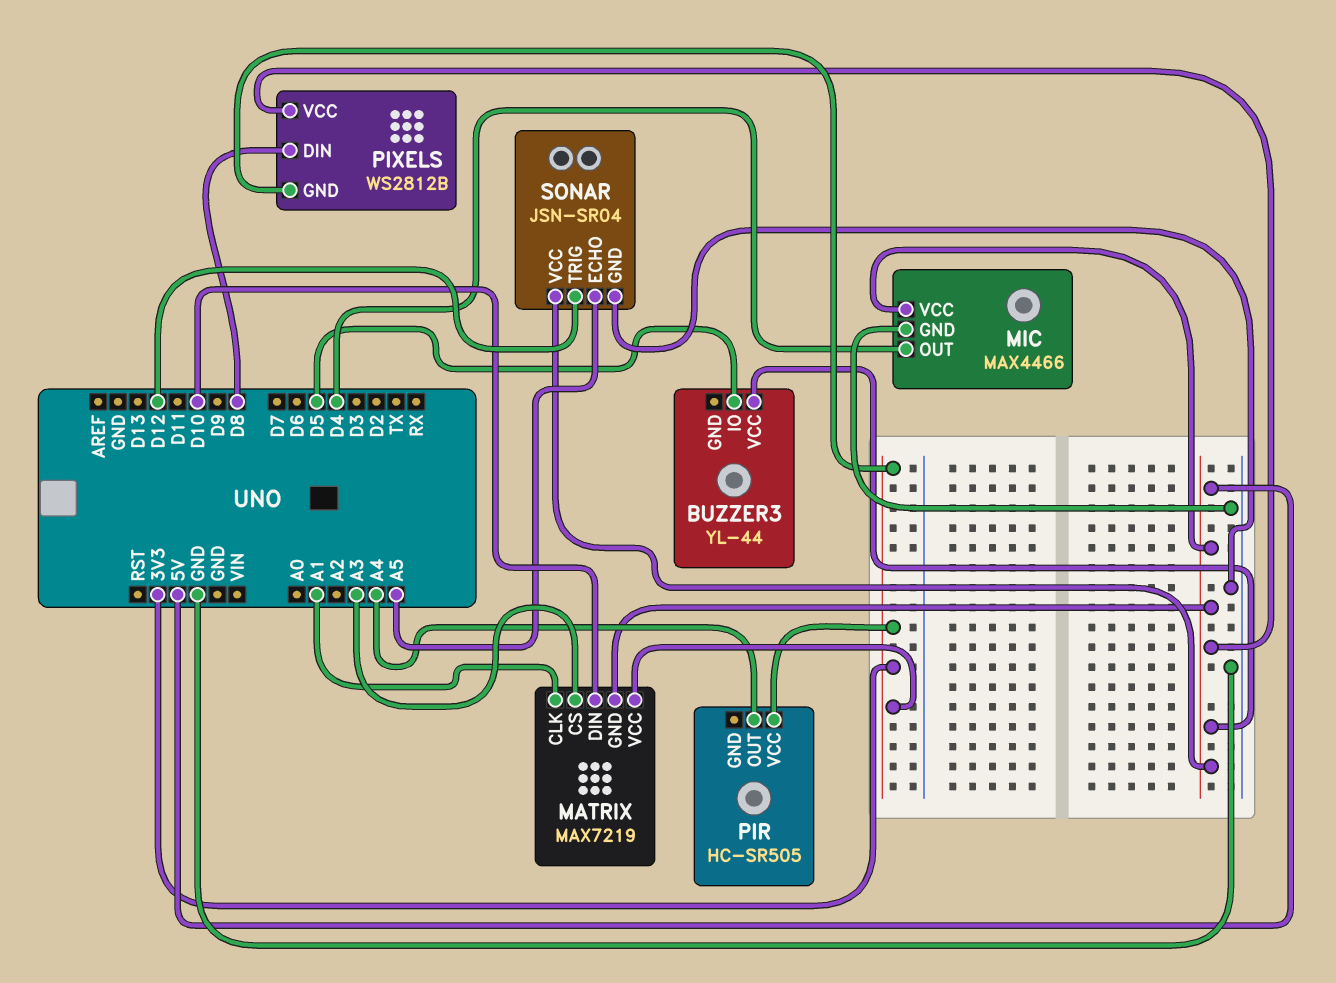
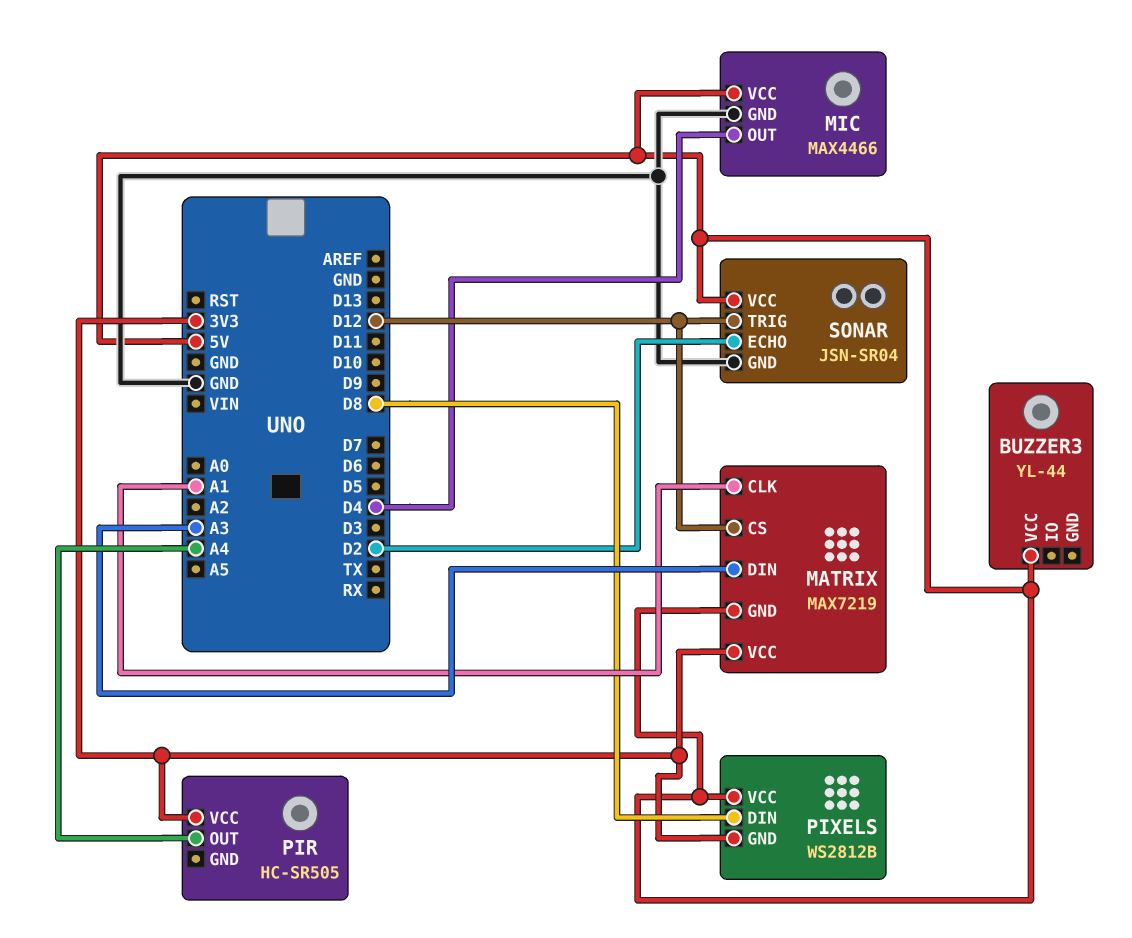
BUZZER3 pin IO: D5 -> none
MATRIX pin CS: A3 -> D12
MATRIX pin DIN: D10 -> A3
SONAR pin ECHO: A5 -> D2

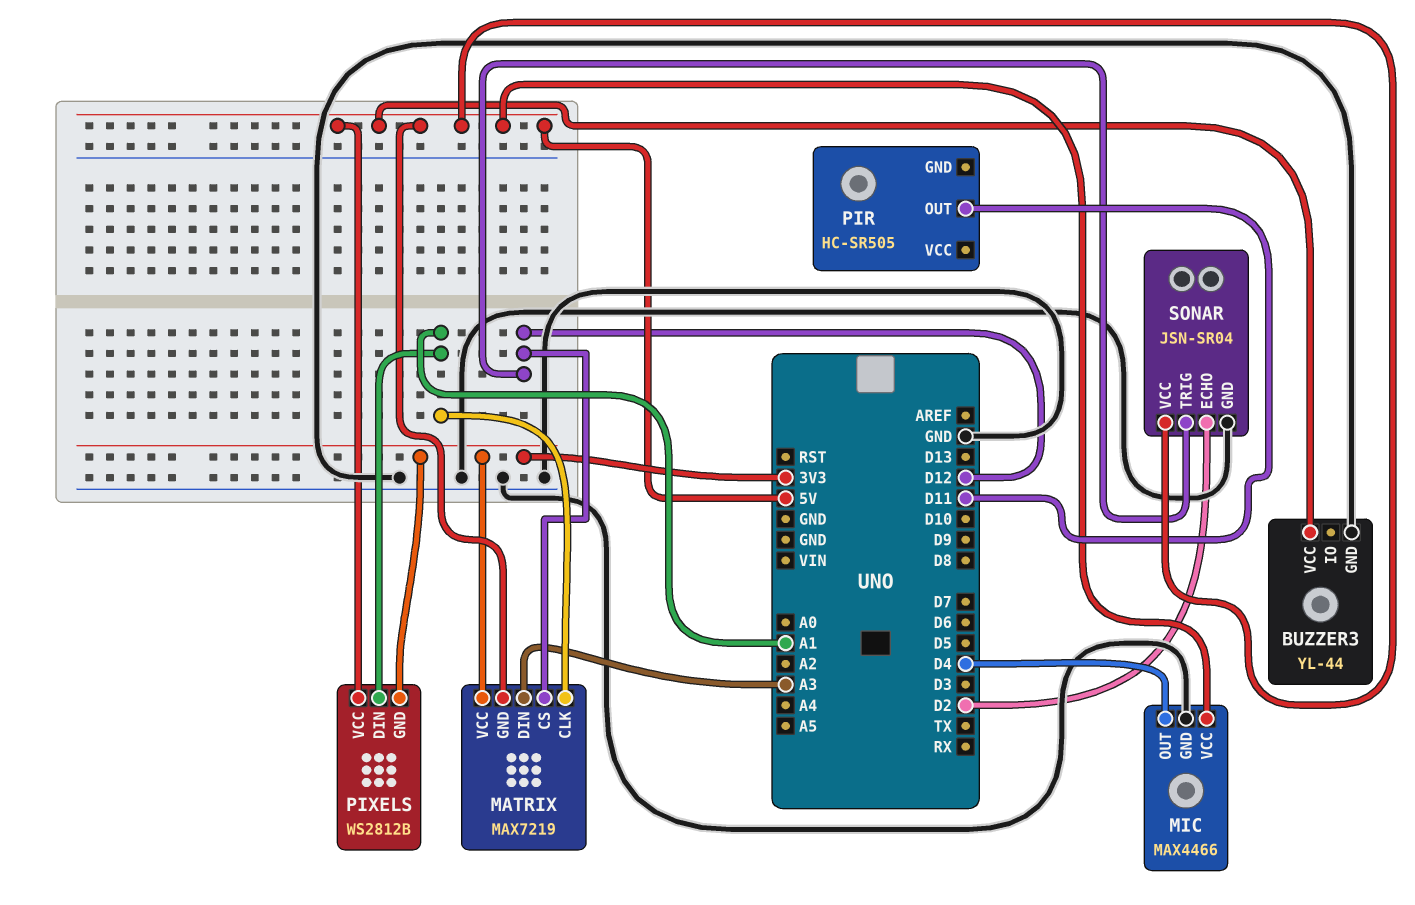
BUZZER3 pin GND: none -> GND
PIR pin OUT: A4 -> D11
PIR pin VCC: 3V3 -> none
PIXELS pin DIN: D8 -> A1

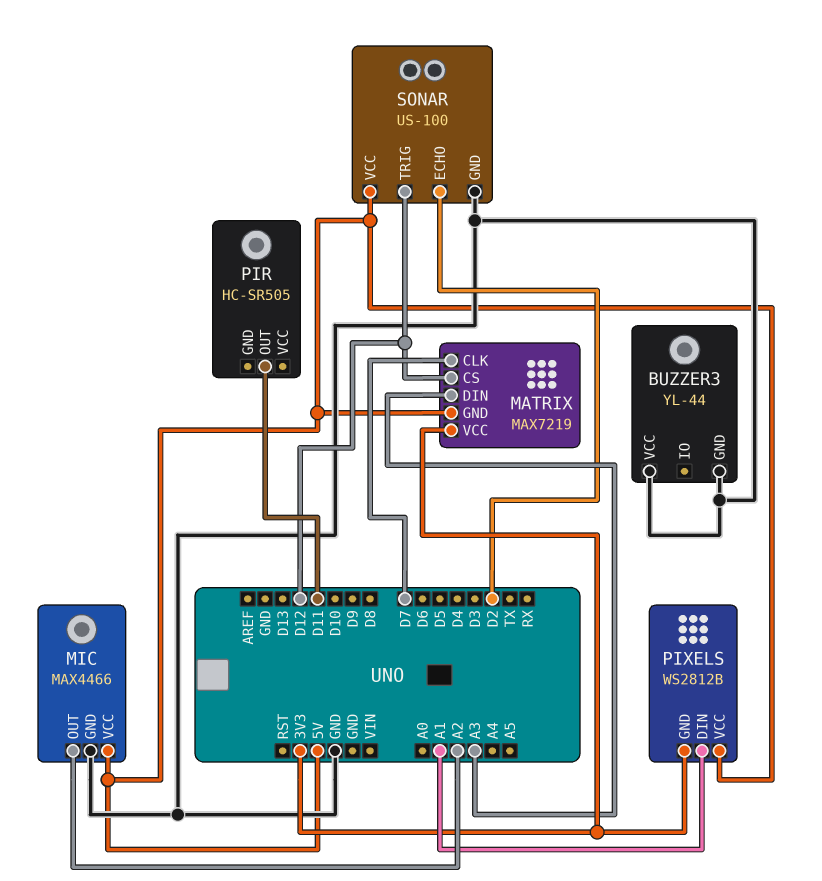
BUZZER3 pin VCC: 5V -> GND
MATRIX pin CLK: A1 -> D7
MIC pin OUT: D4 -> A2
SONAR: JSN-SR04 -> US-100

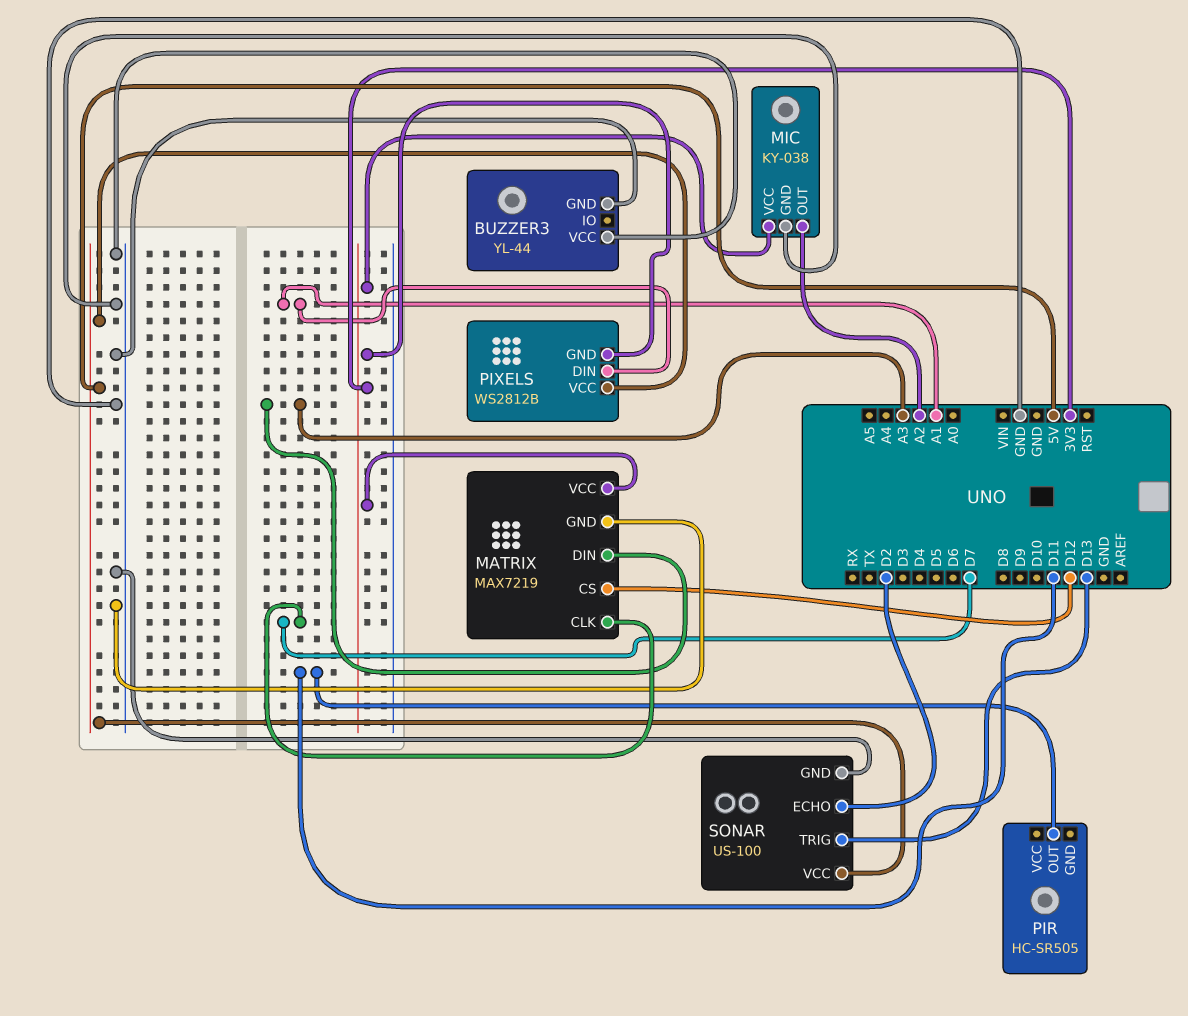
MATRIX pin GND: 5V -> GND
MIC: MAX4466 -> KY-038
MIC pin VCC: 5V -> 3V3
SONAR pin TRIG: D12 -> D13

